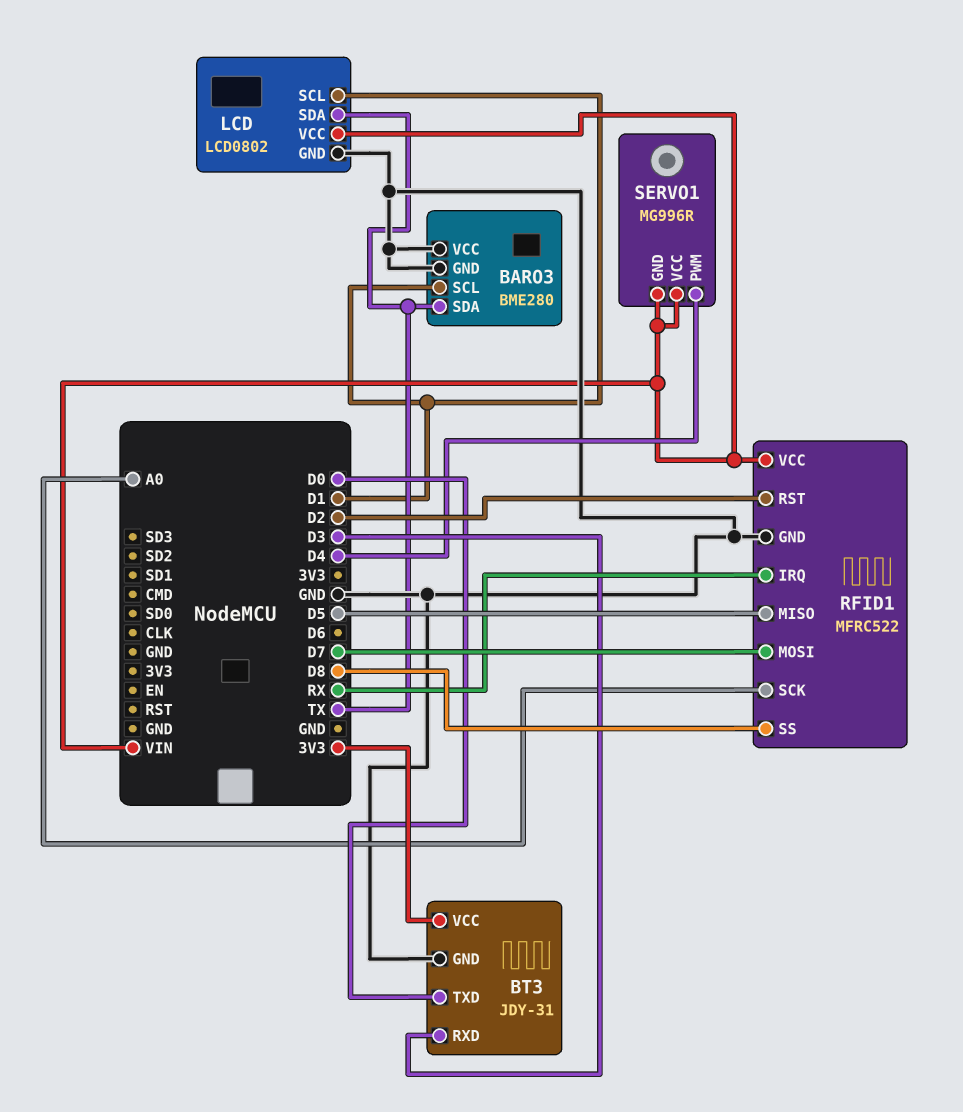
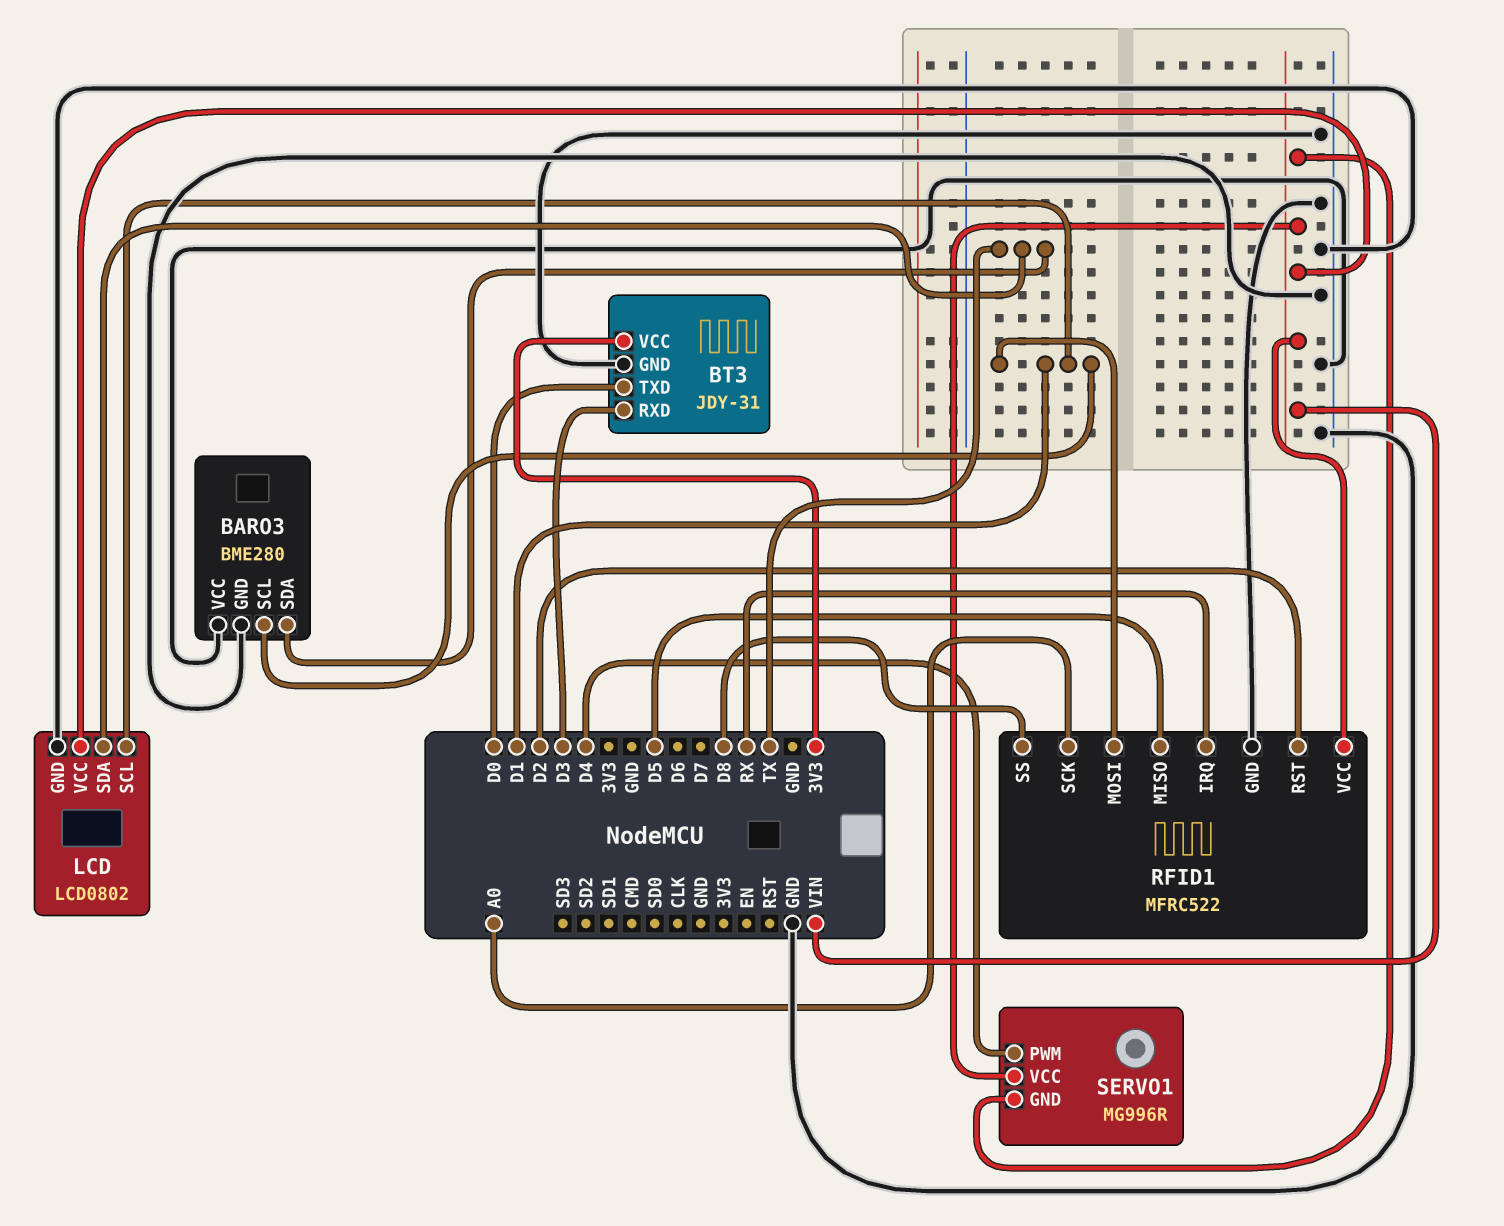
RFID1 pin MOSI: D7 -> D1

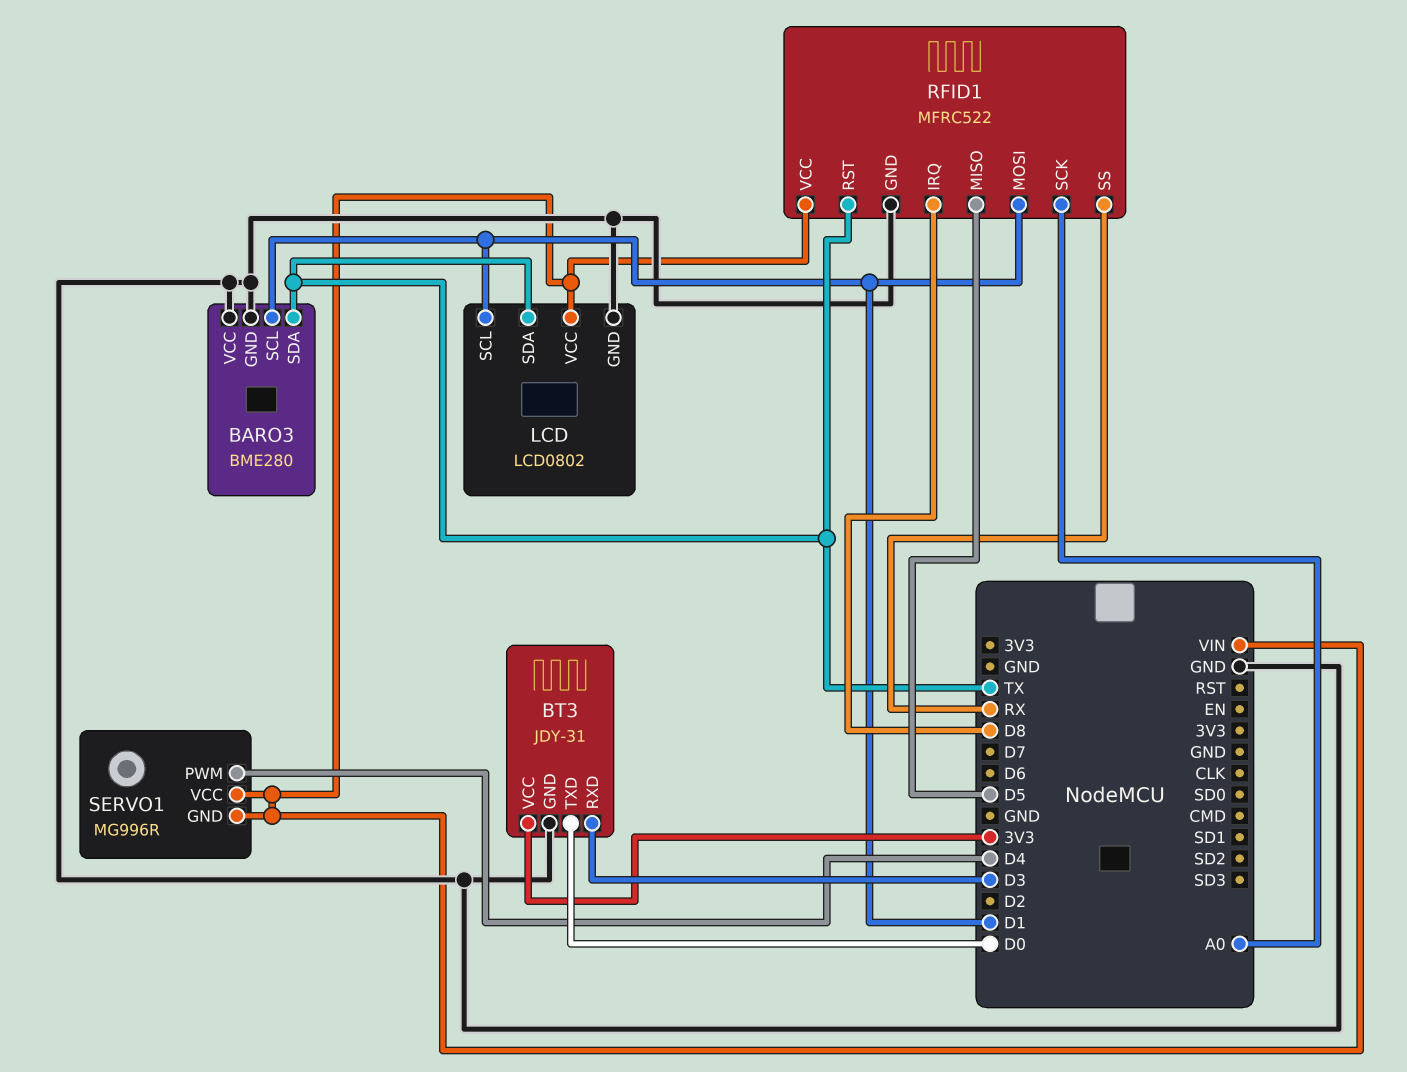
RFID1 pin IRQ: RX -> D8
RFID1 pin RST: D2 -> TX
RFID1 pin SS: D8 -> RX

